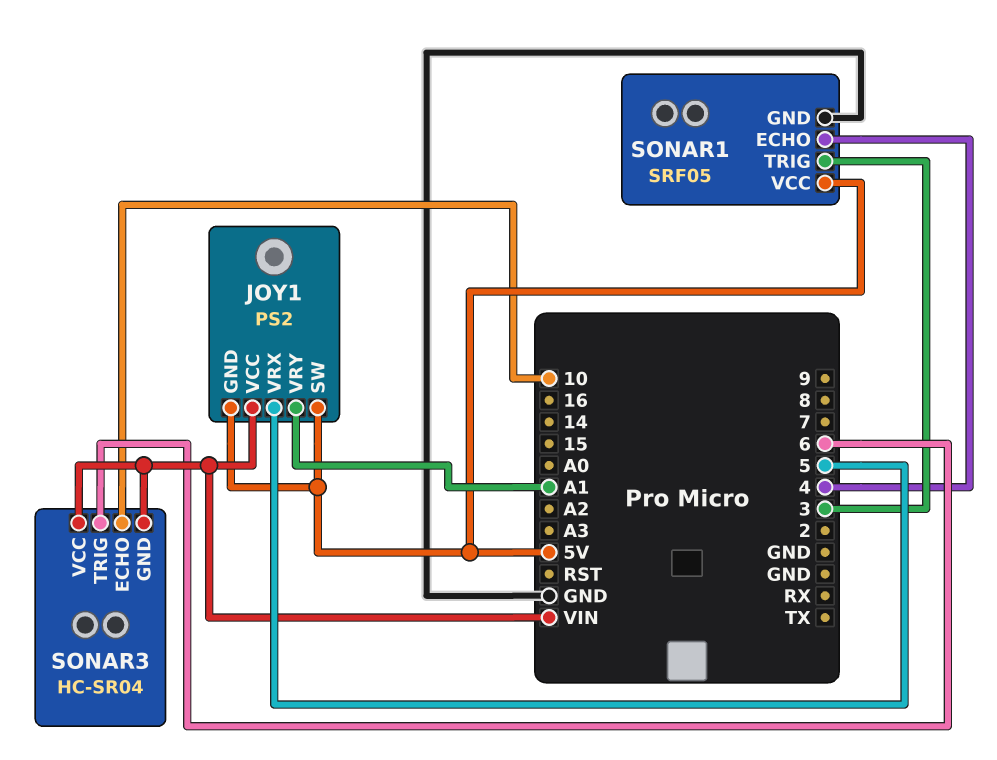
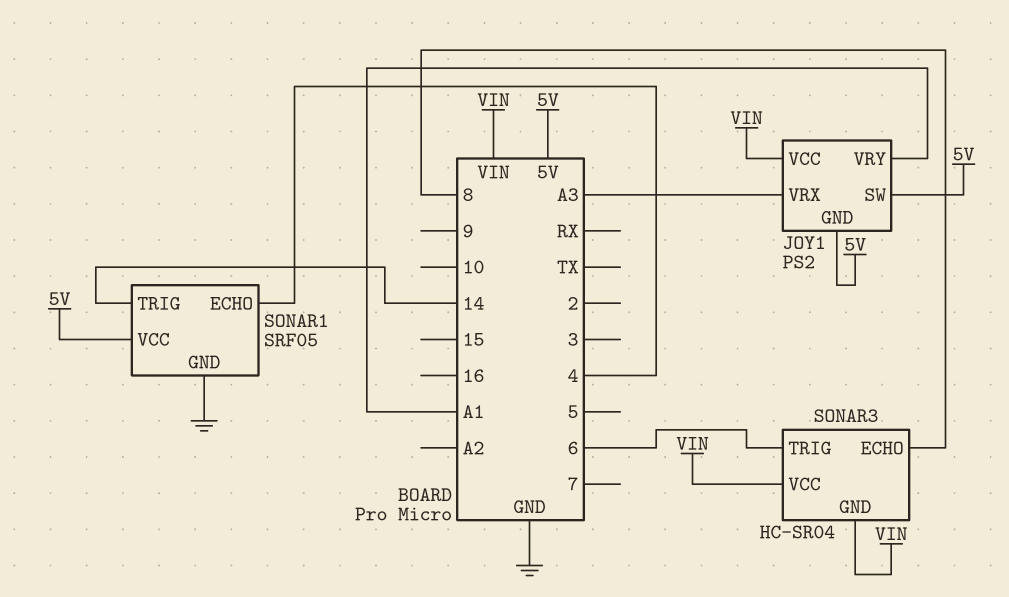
JOY1 pin VRX: 5 -> A3
SONAR1 pin TRIG: 3 -> 14
SONAR3 pin ECHO: 10 -> 8

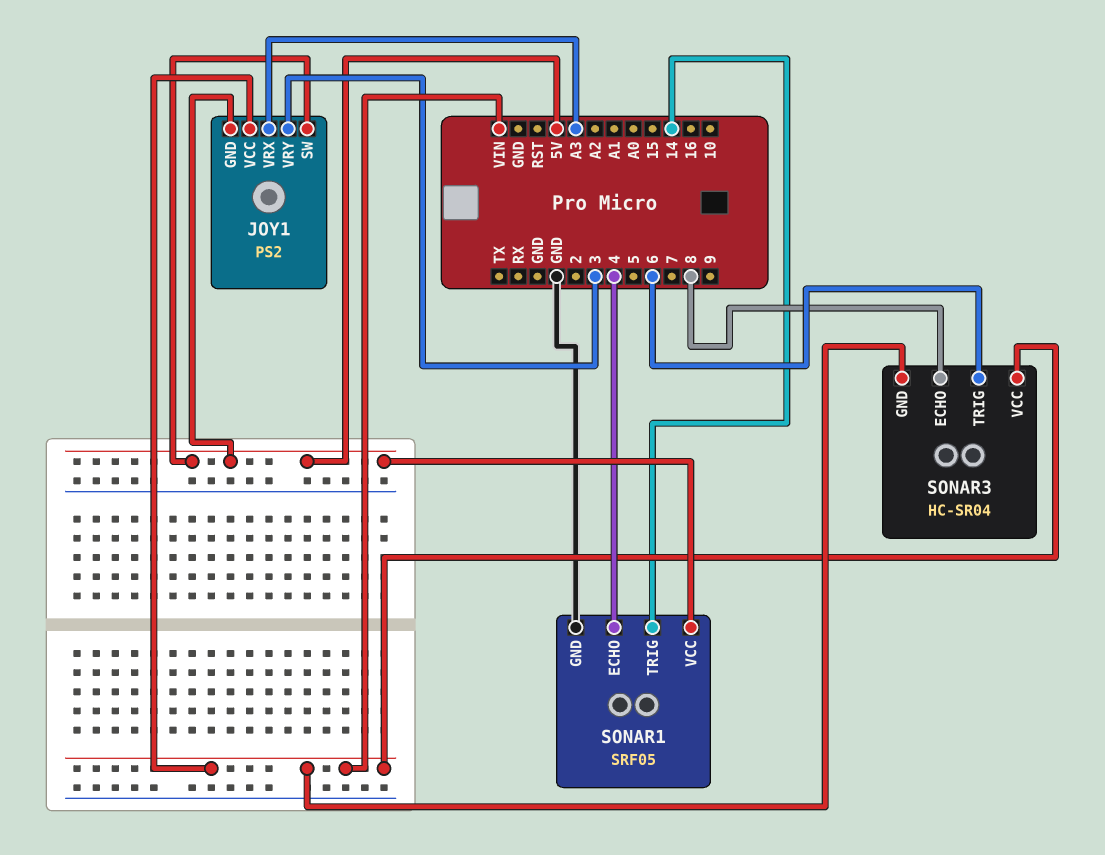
JOY1 pin VRY: A1 -> 3

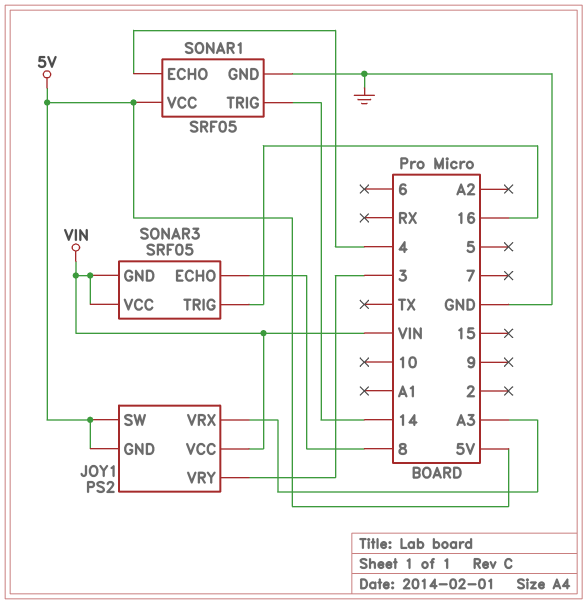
SONAR3: HC-SR04 -> SRF05
SONAR3 pin TRIG: 6 -> 16

